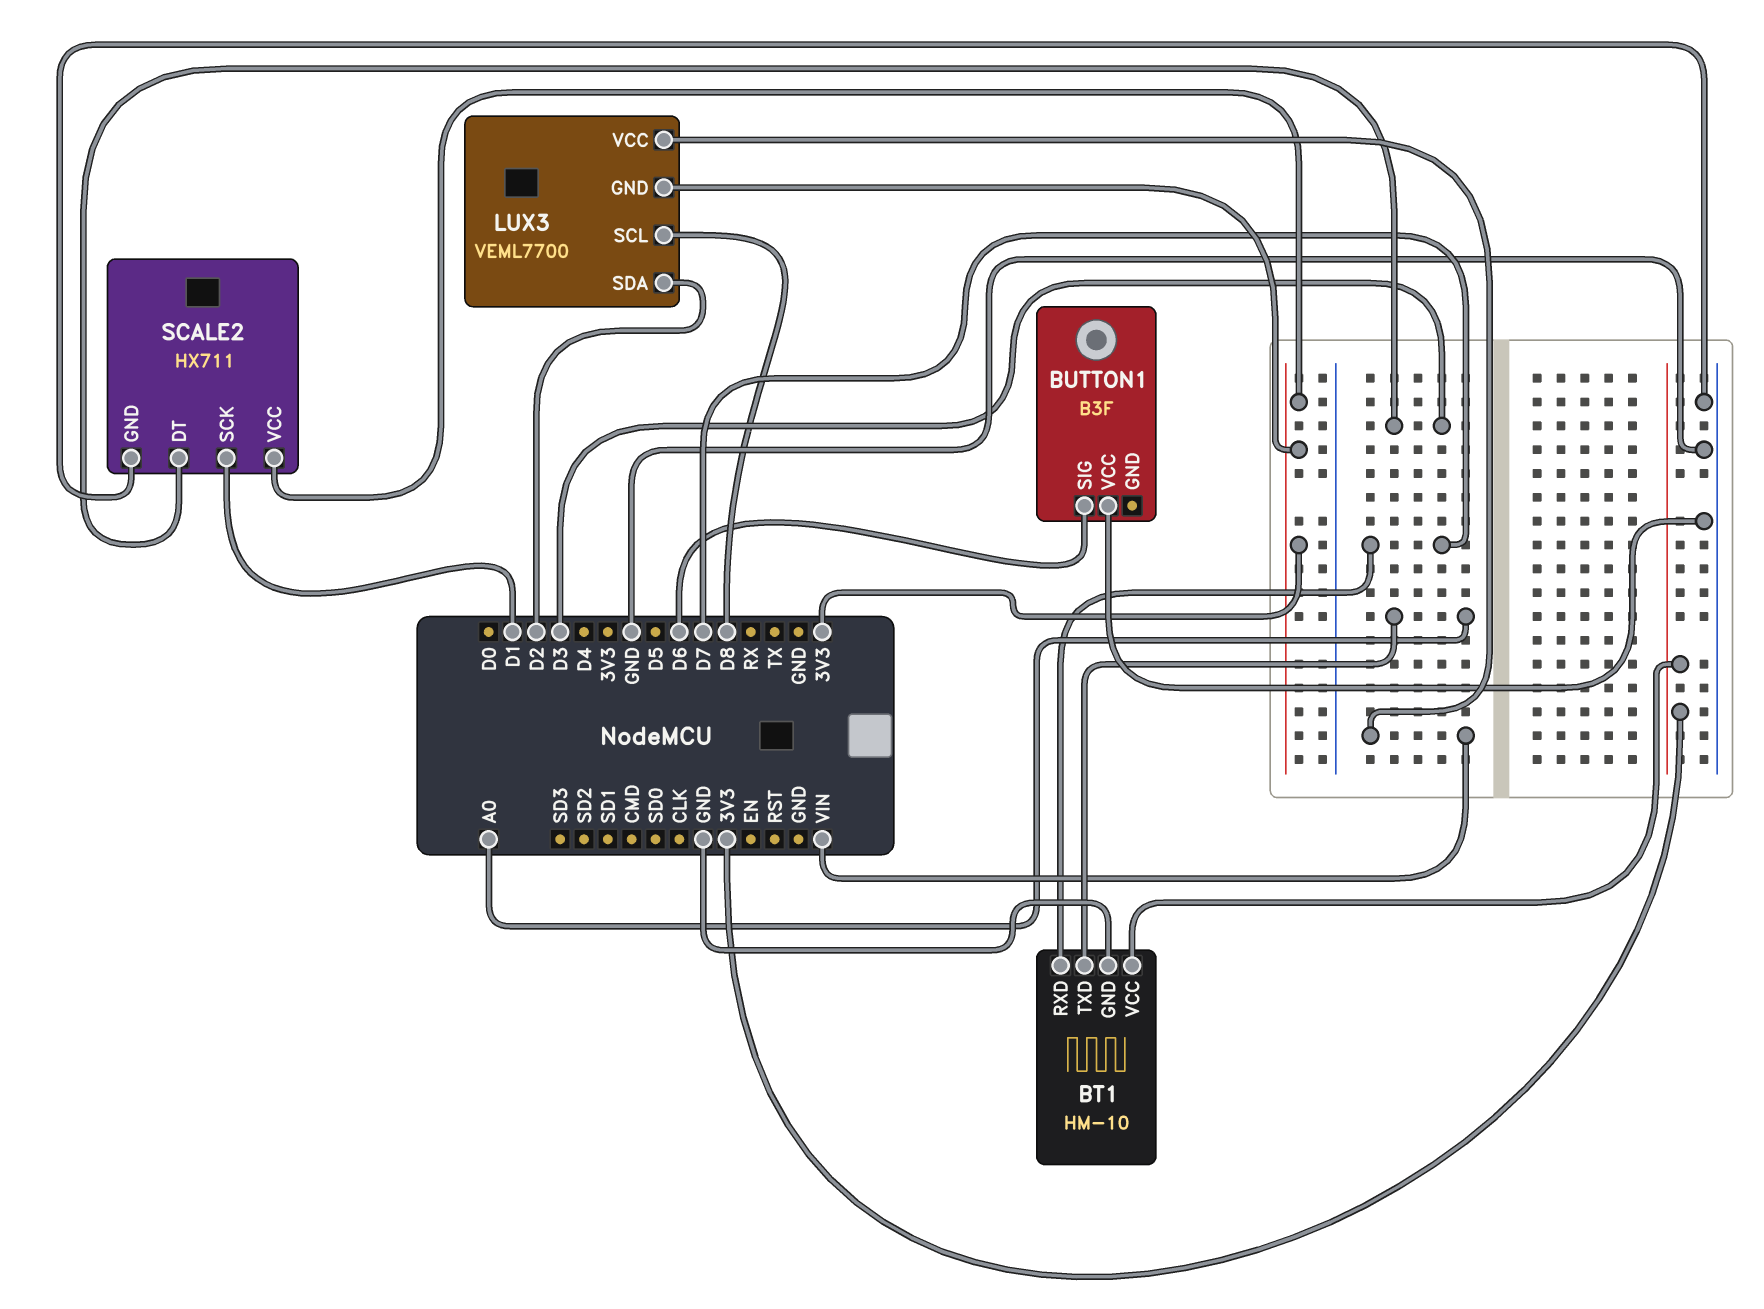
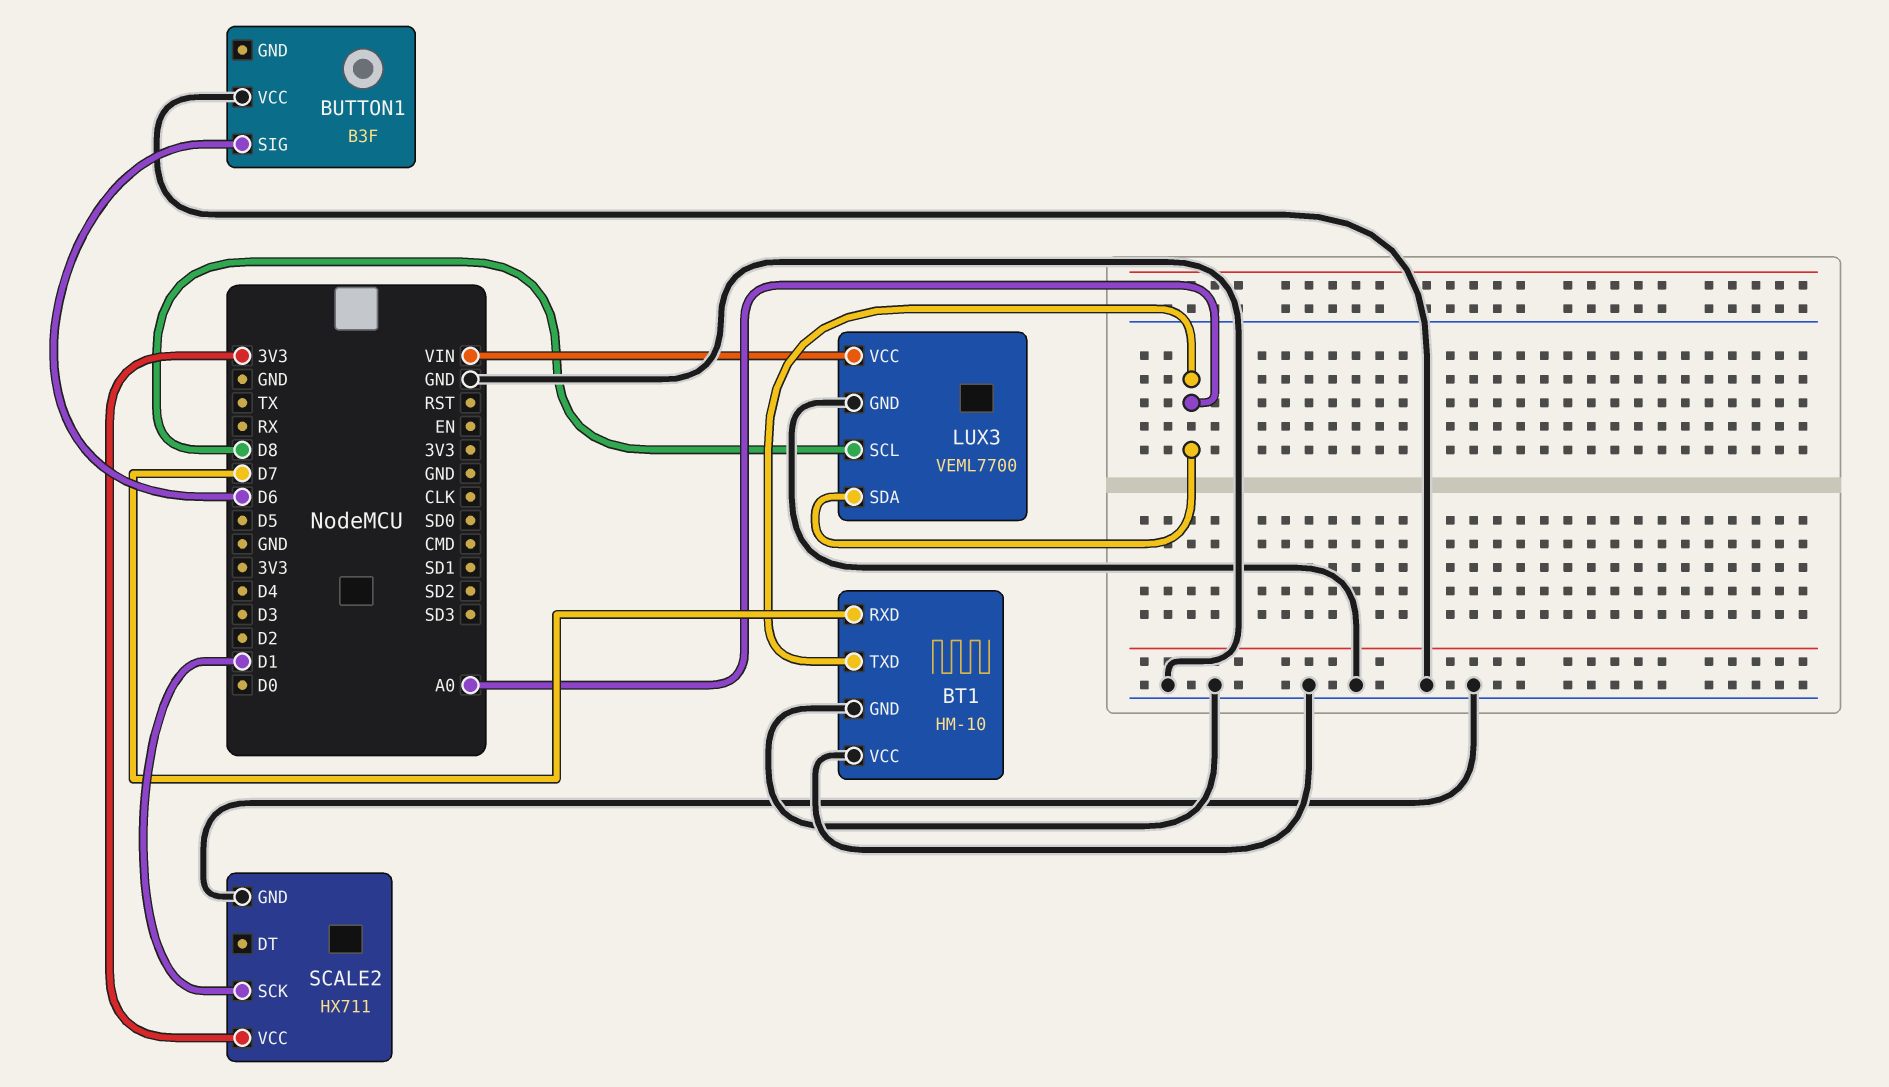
BT1 pin VCC: 3V3 -> GND
LUX3 pin GND: 3V3 -> GND
LUX3 pin SDA: D2 -> A0
SCALE2 pin DT: D3 -> none

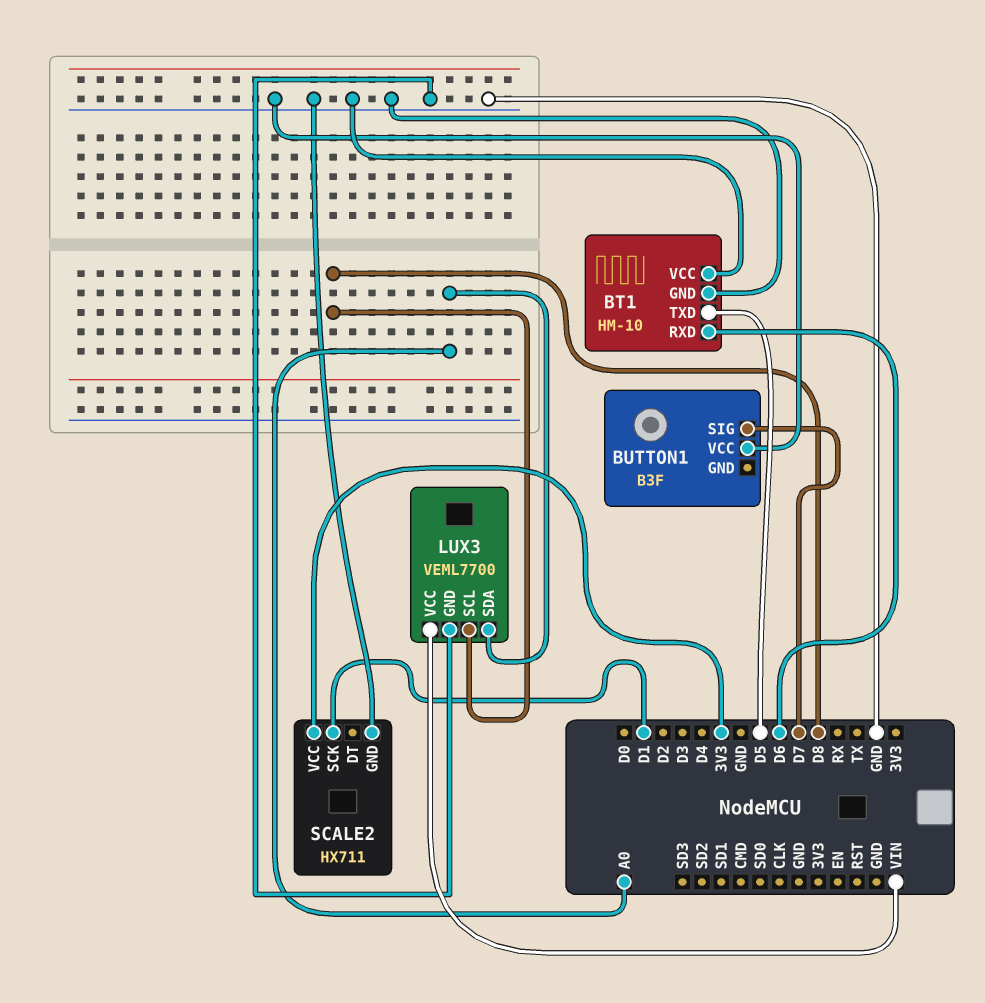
BT1 pin RXD: D7 -> D6
BT1 pin TXD: A0 -> D5
BUTTON1 pin SIG: D6 -> D7

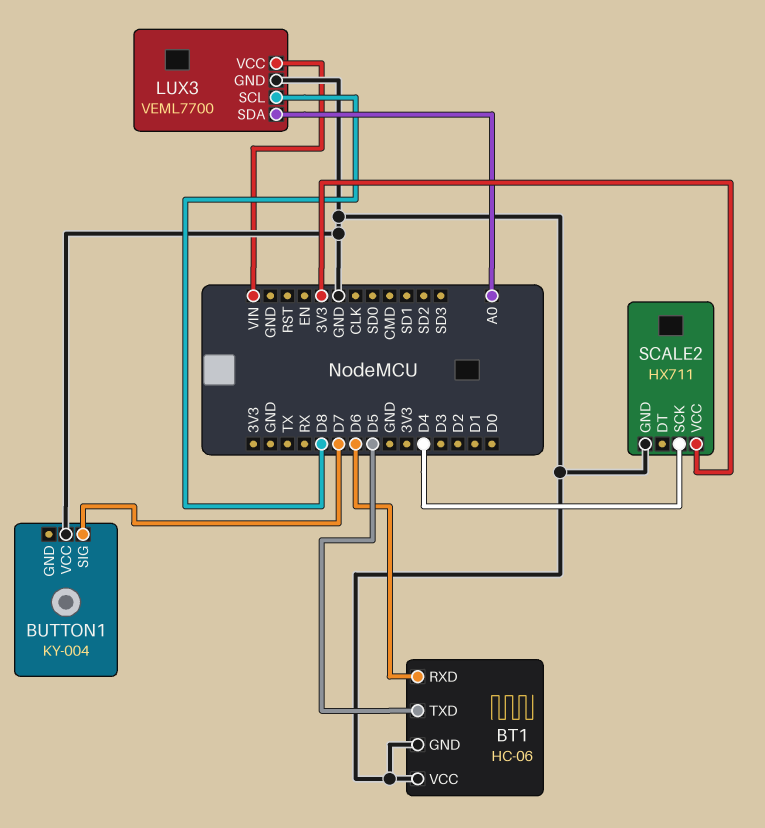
BT1: HM-10 -> HC-06
BUTTON1: B3F -> KY-004
SCALE2 pin SCK: D1 -> D4

